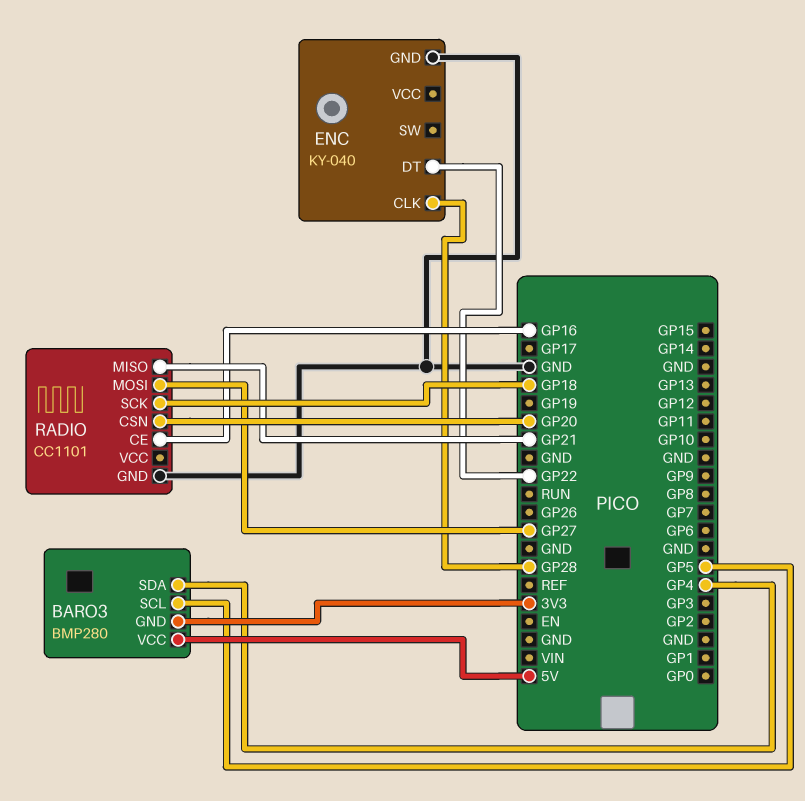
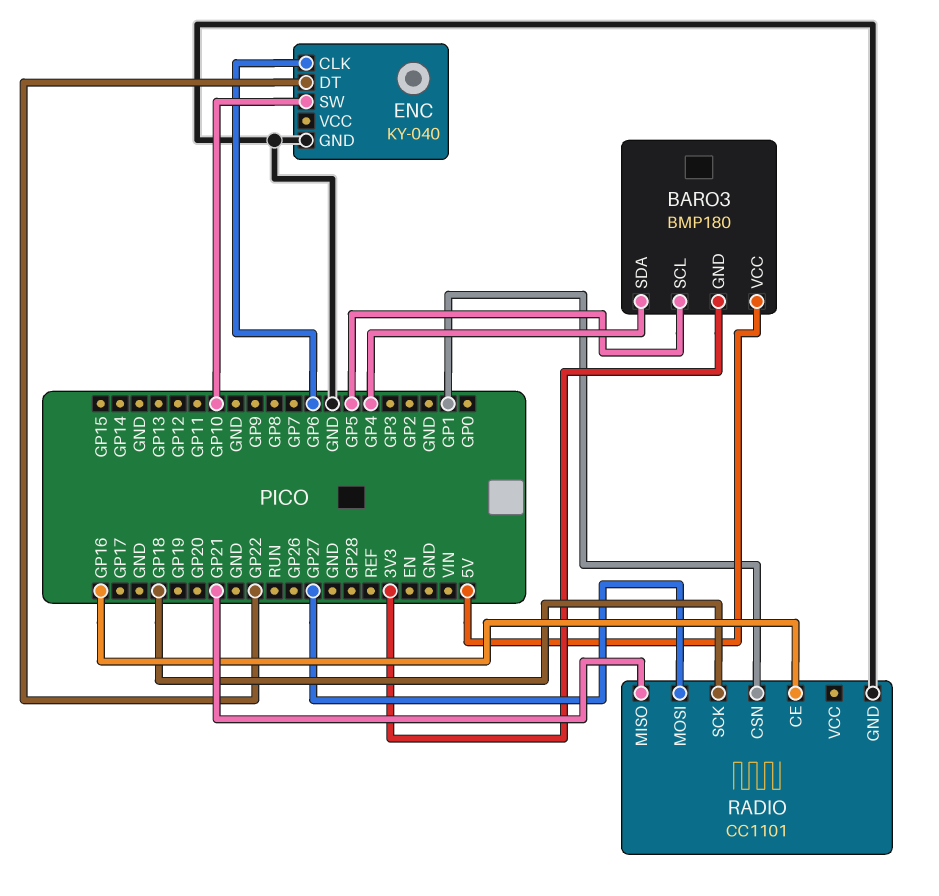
BARO3: BMP280 -> BMP180
ENC pin CLK: GP28 -> GP6
ENC pin SW: none -> GP10
RADIO pin CSN: GP20 -> GP1

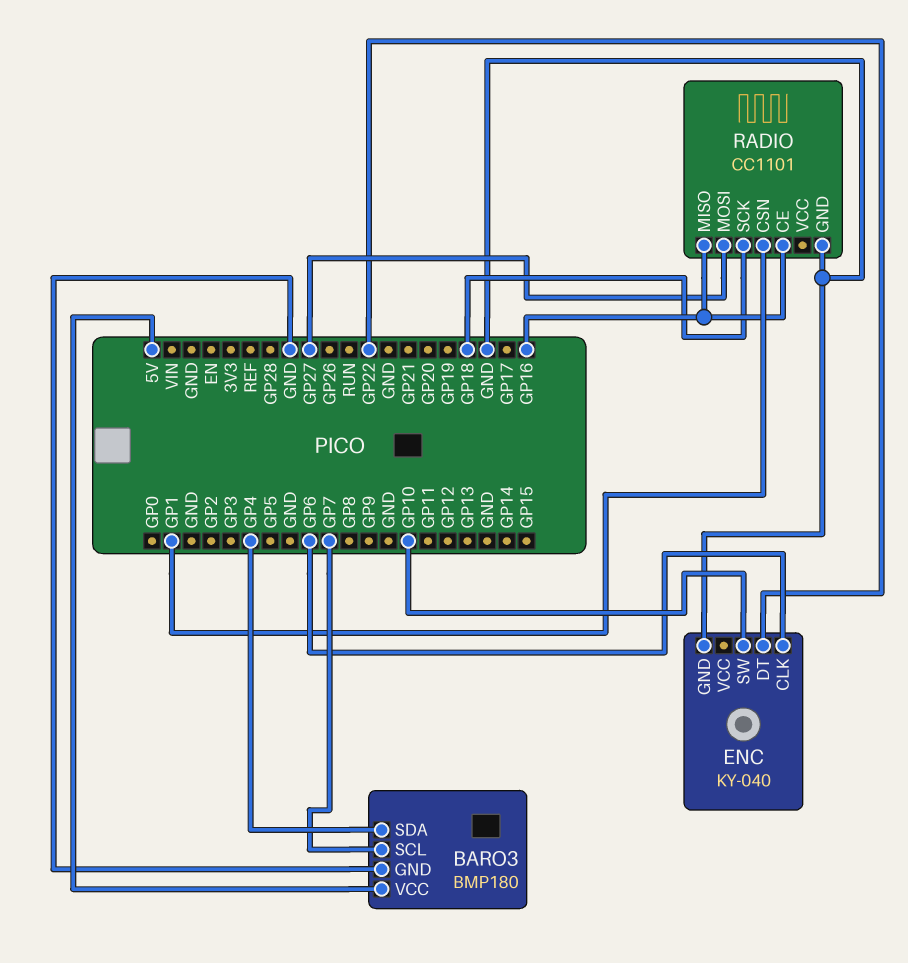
BARO3 pin GND: 3V3 -> GND
BARO3 pin SCL: GP5 -> GP7
RADIO pin MISO: GP21 -> GP16

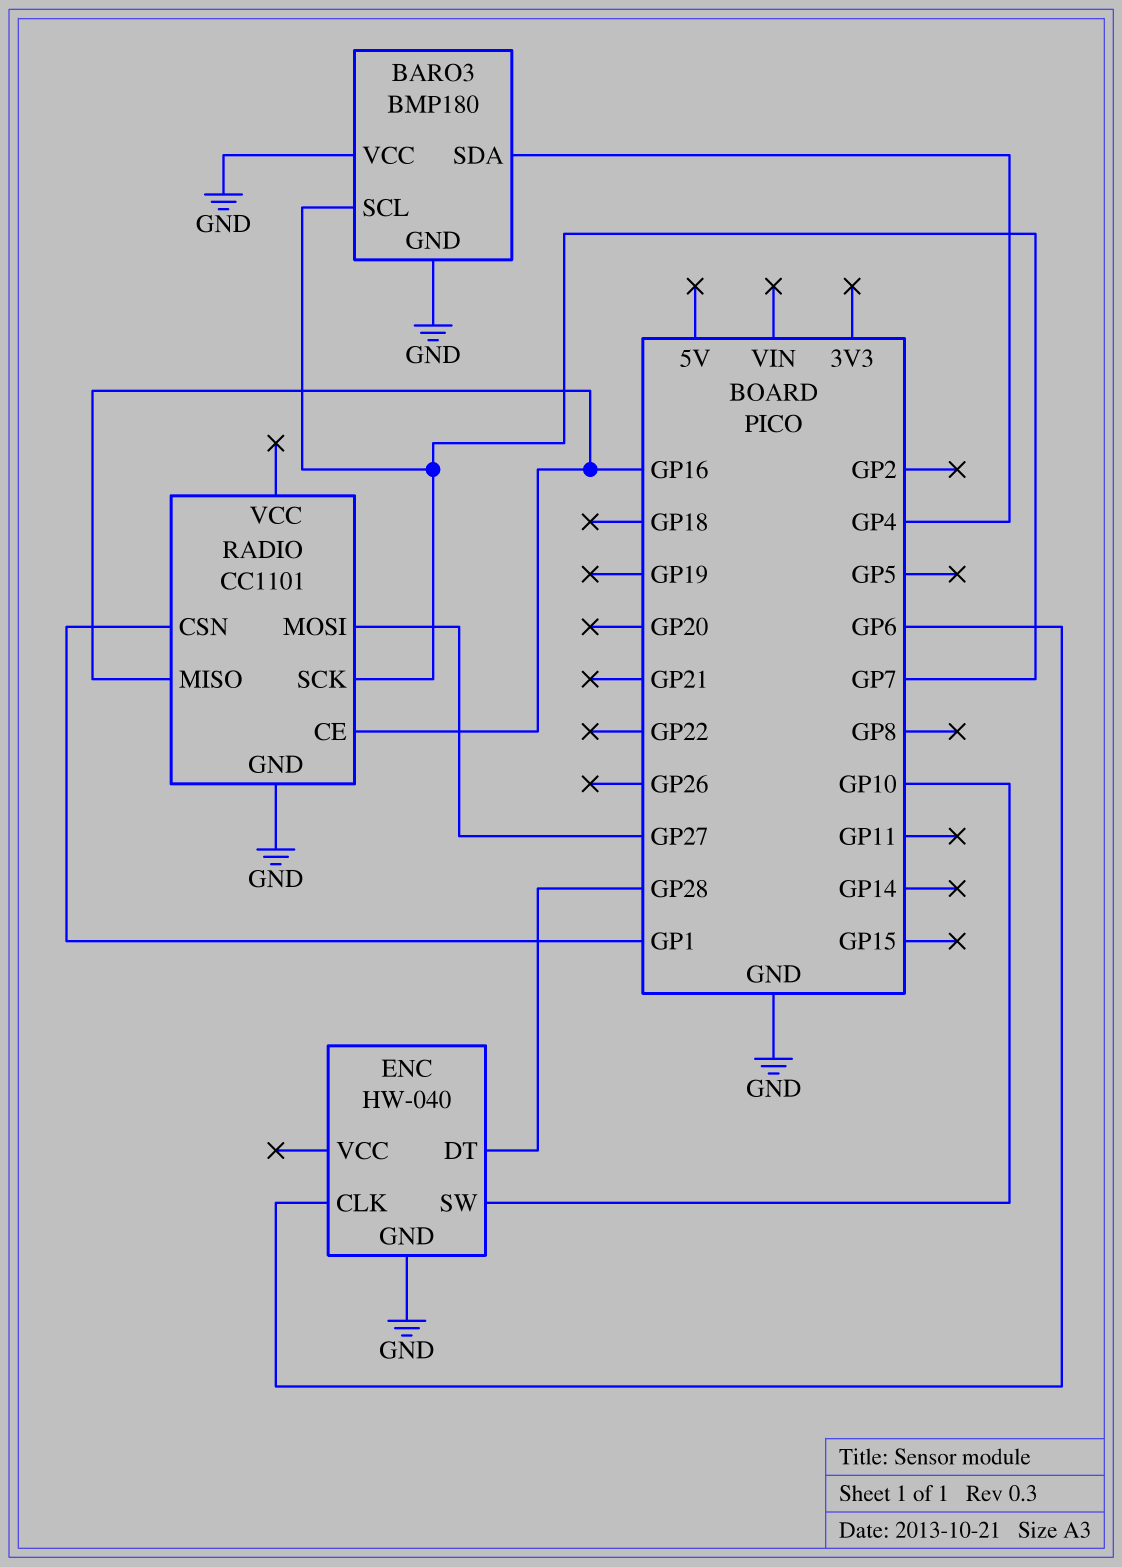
BARO3 pin VCC: 5V -> GND
ENC: KY-040 -> HW-040
ENC pin DT: GP22 -> GP28
RADIO pin SCK: GP18 -> GP7

